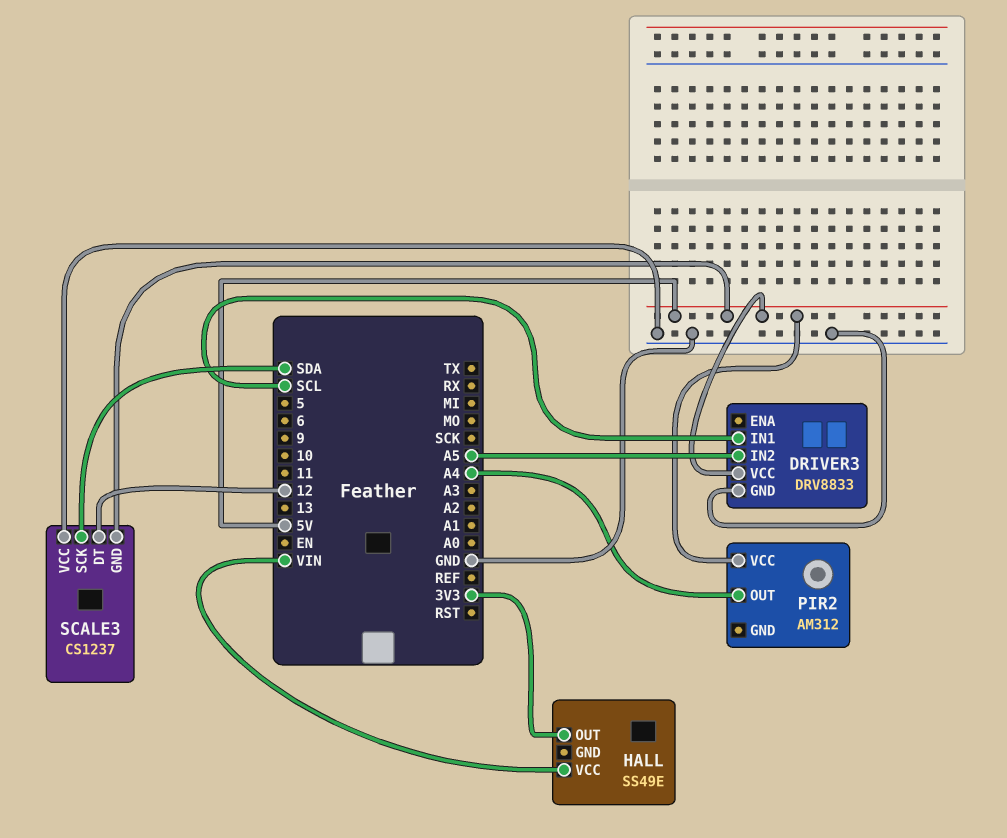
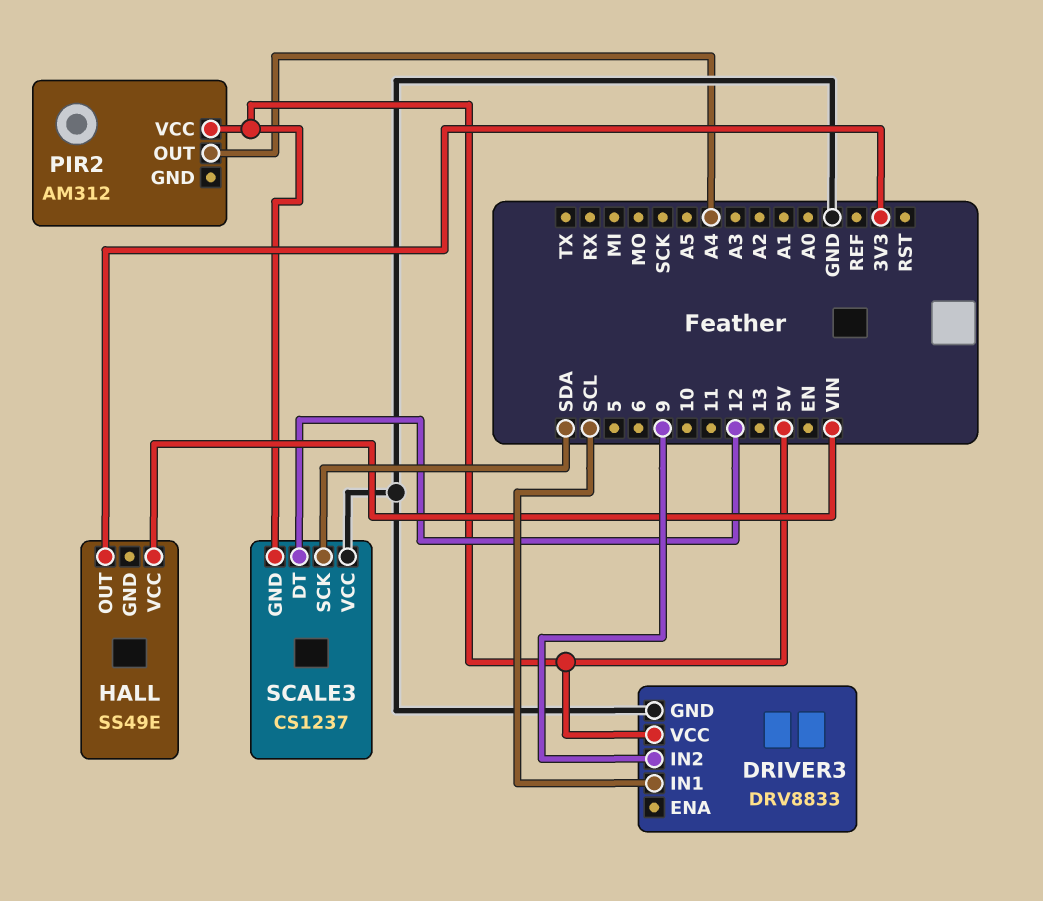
DRIVER3 pin IN2: A5 -> 9

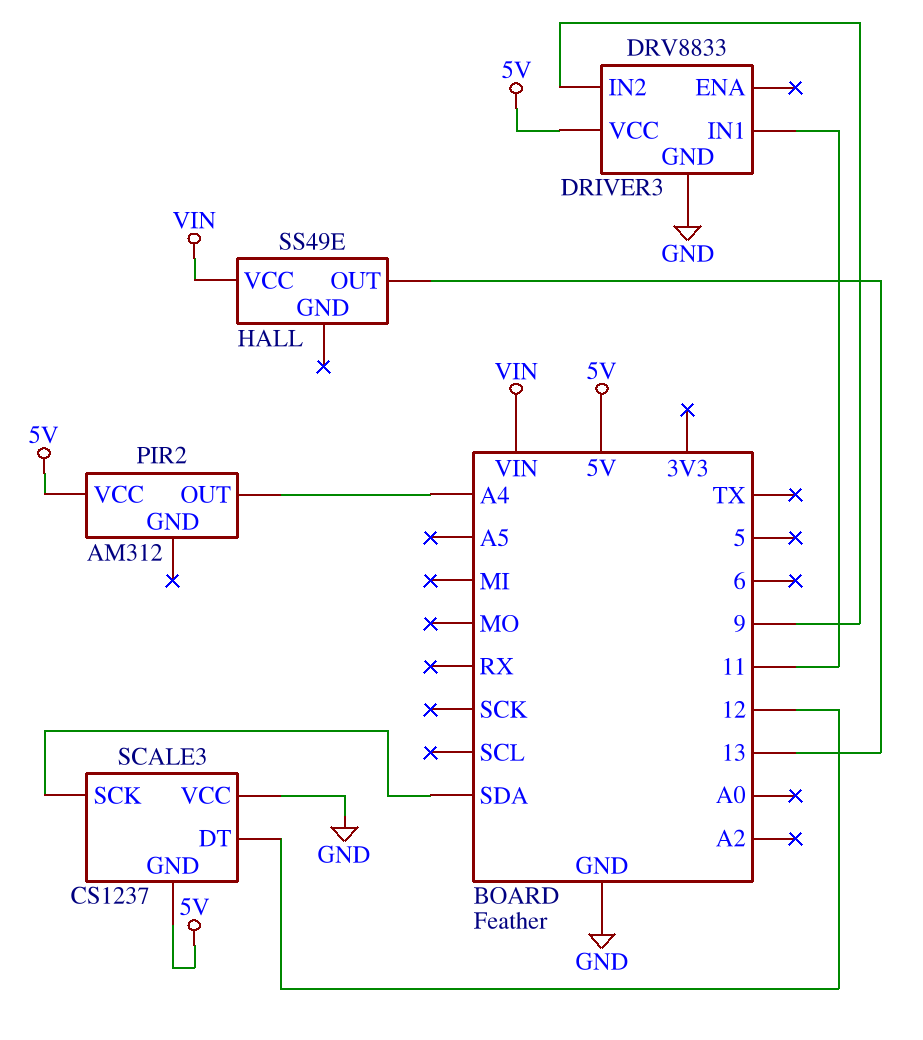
DRIVER3 pin IN1: SCL -> 11
HALL pin OUT: 3V3 -> 13

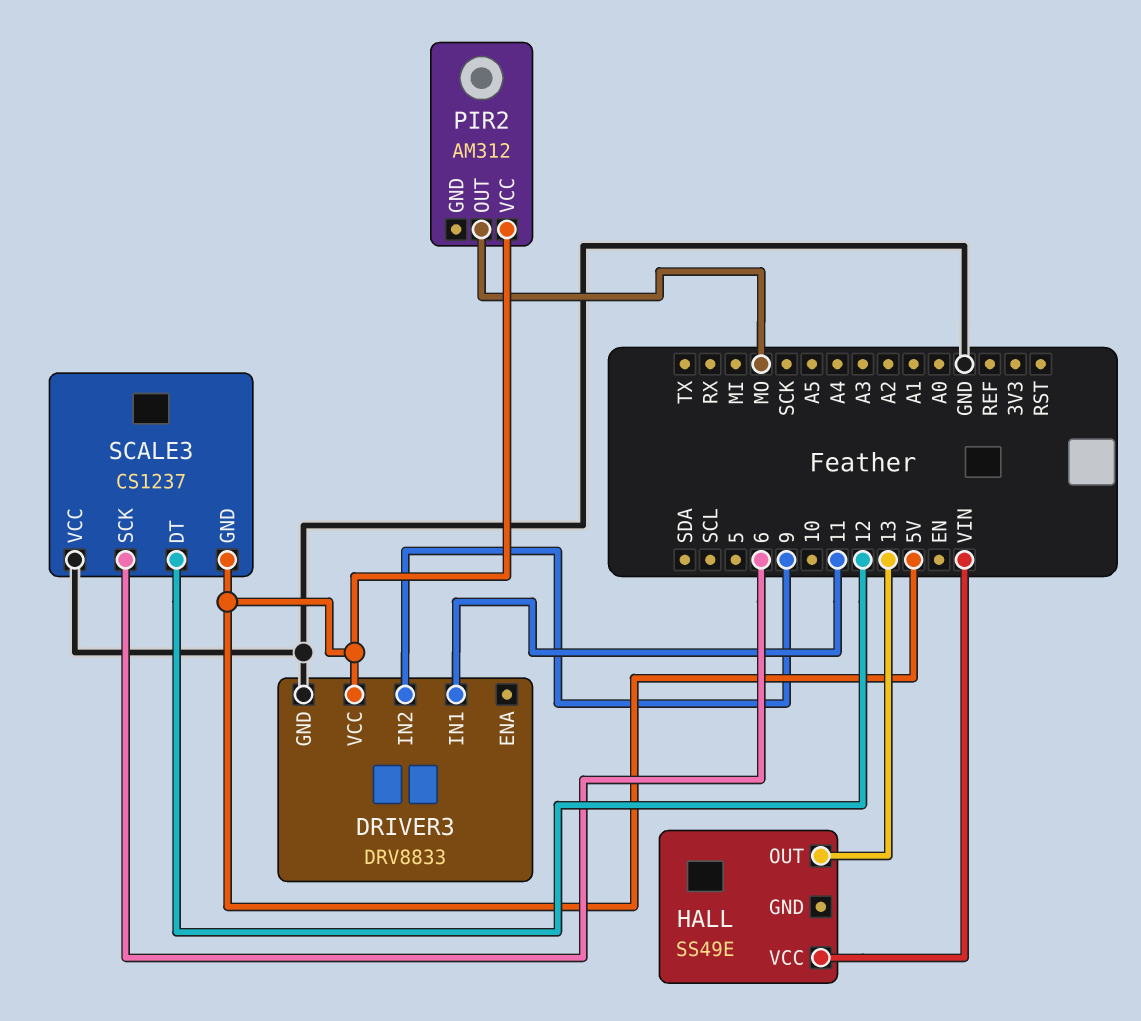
PIR2 pin OUT: A4 -> MO
SCALE3 pin SCK: SDA -> 6

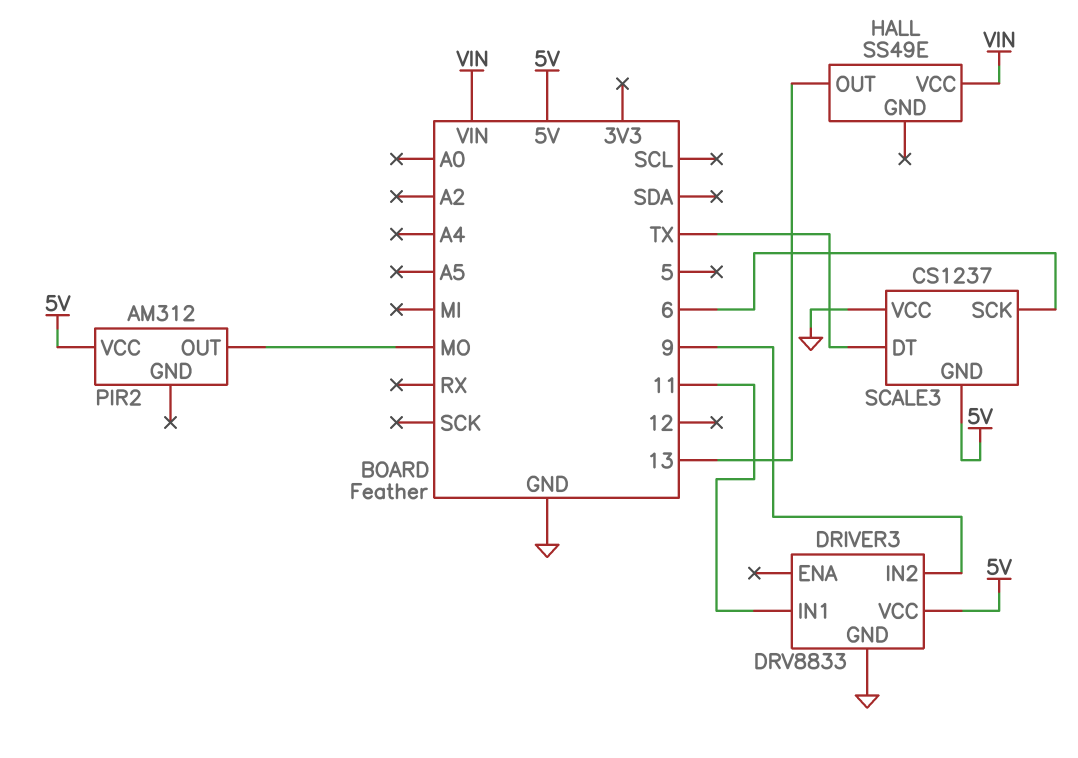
SCALE3 pin DT: 12 -> TX

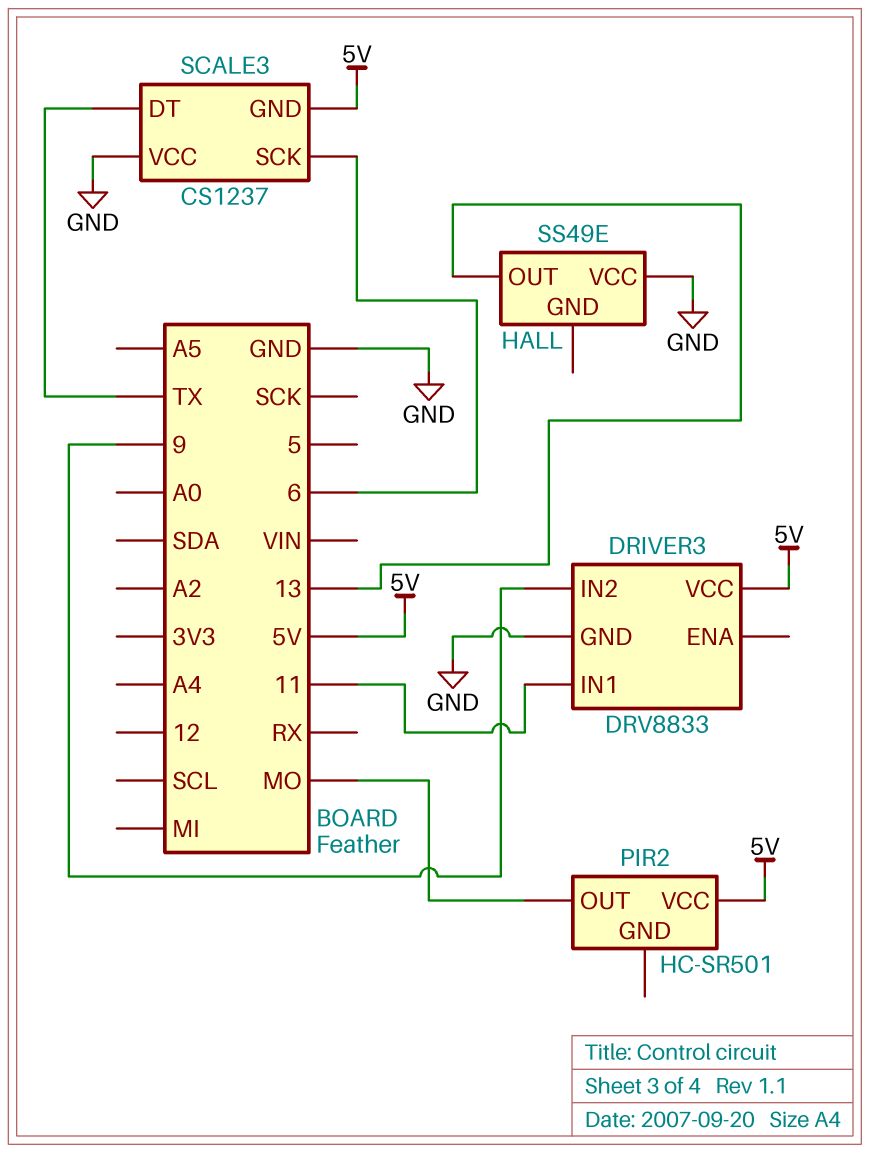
HALL pin VCC: VIN -> GND
PIR2: AM312 -> HC-SR501

